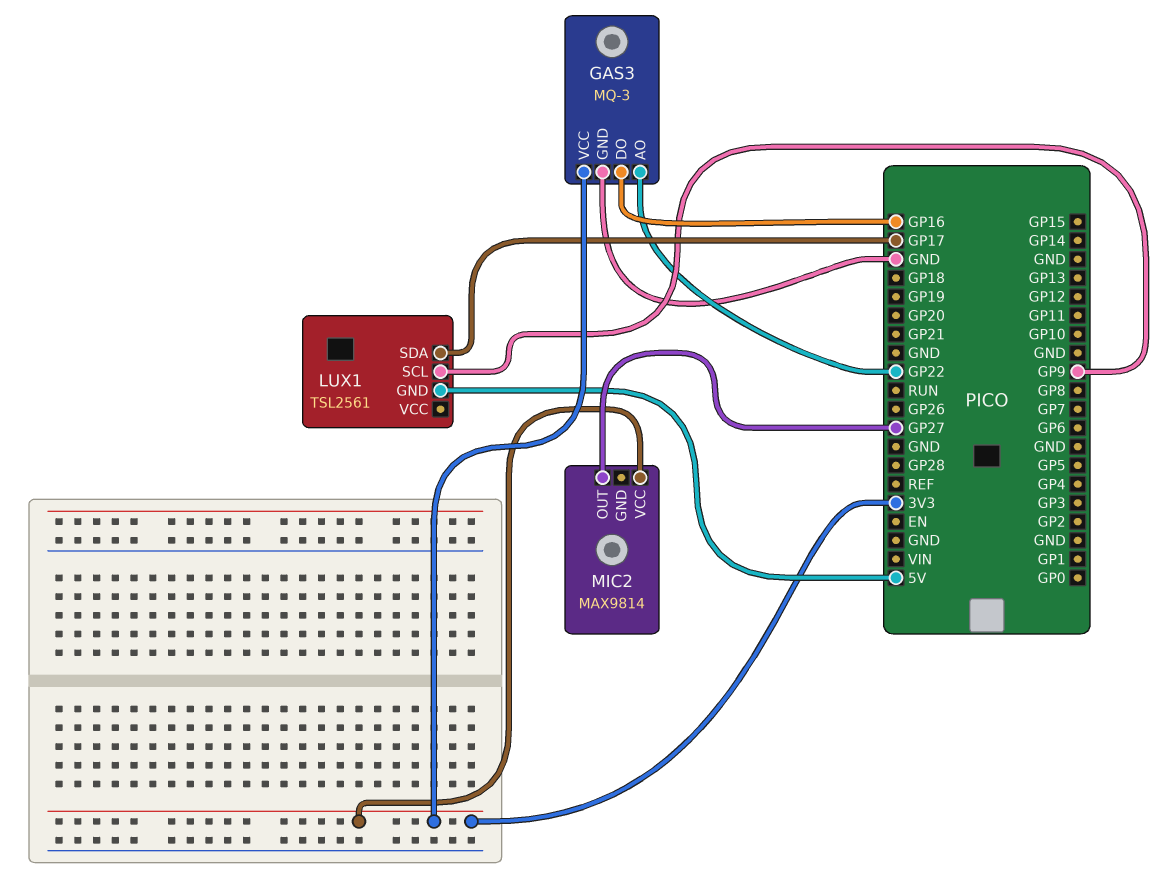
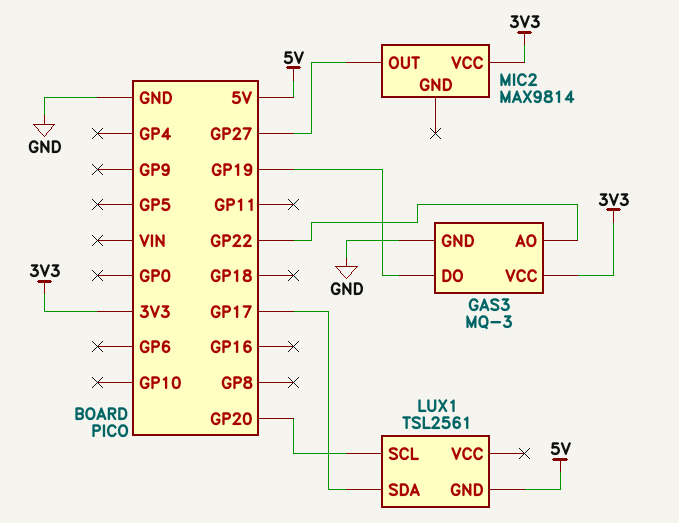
GAS3 pin DO: GP16 -> GP19
LUX1 pin SCL: GP9 -> GP20

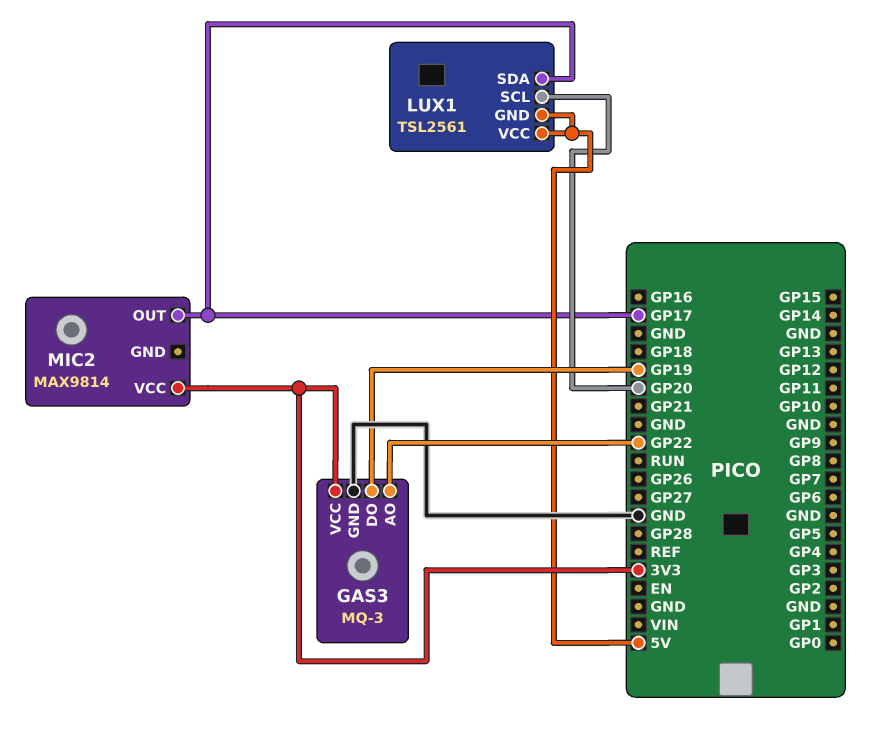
LUX1 pin VCC: none -> 5V
MIC2 pin OUT: GP27 -> GP17

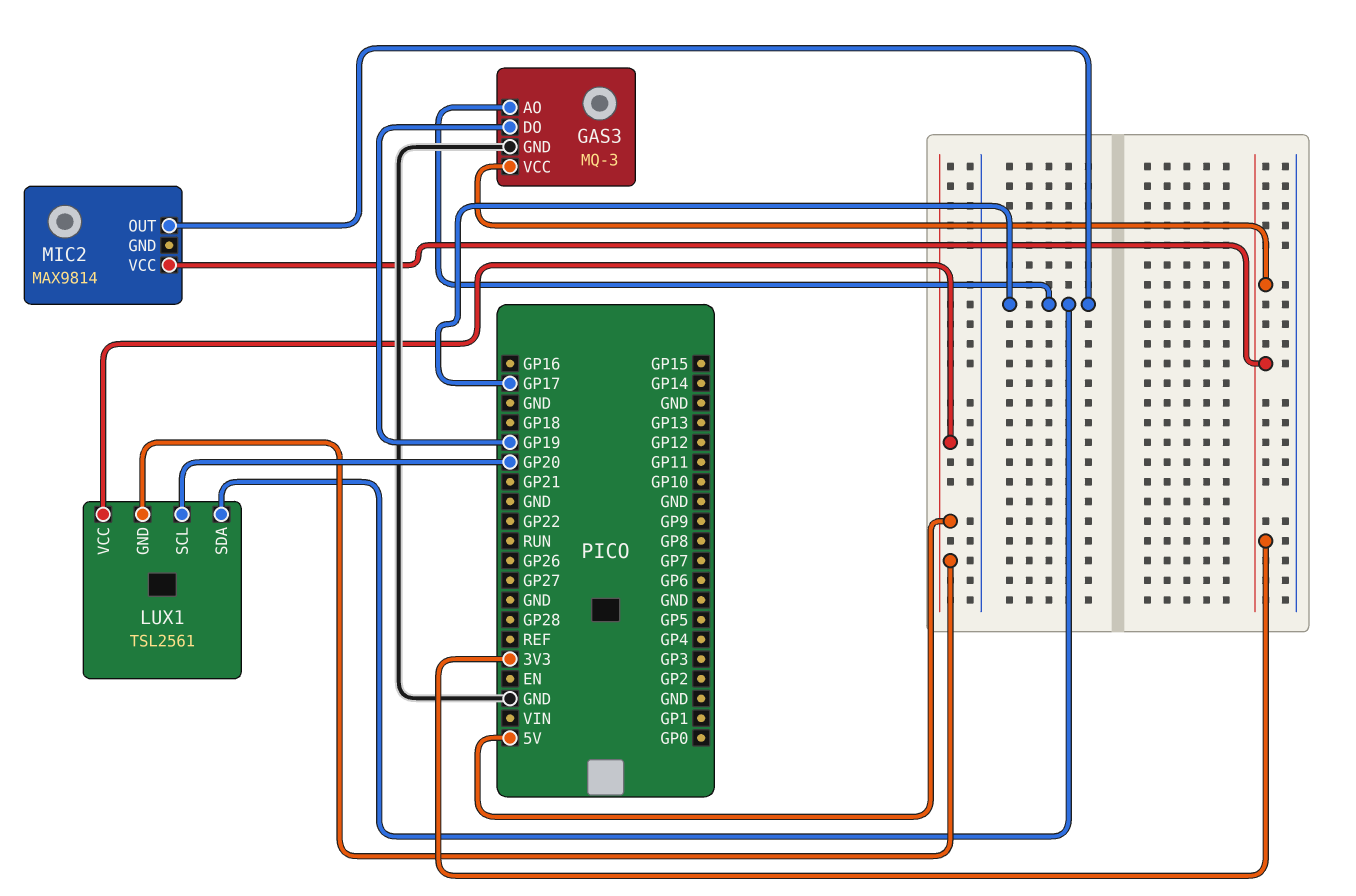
GAS3 pin AO: GP22 -> GP17

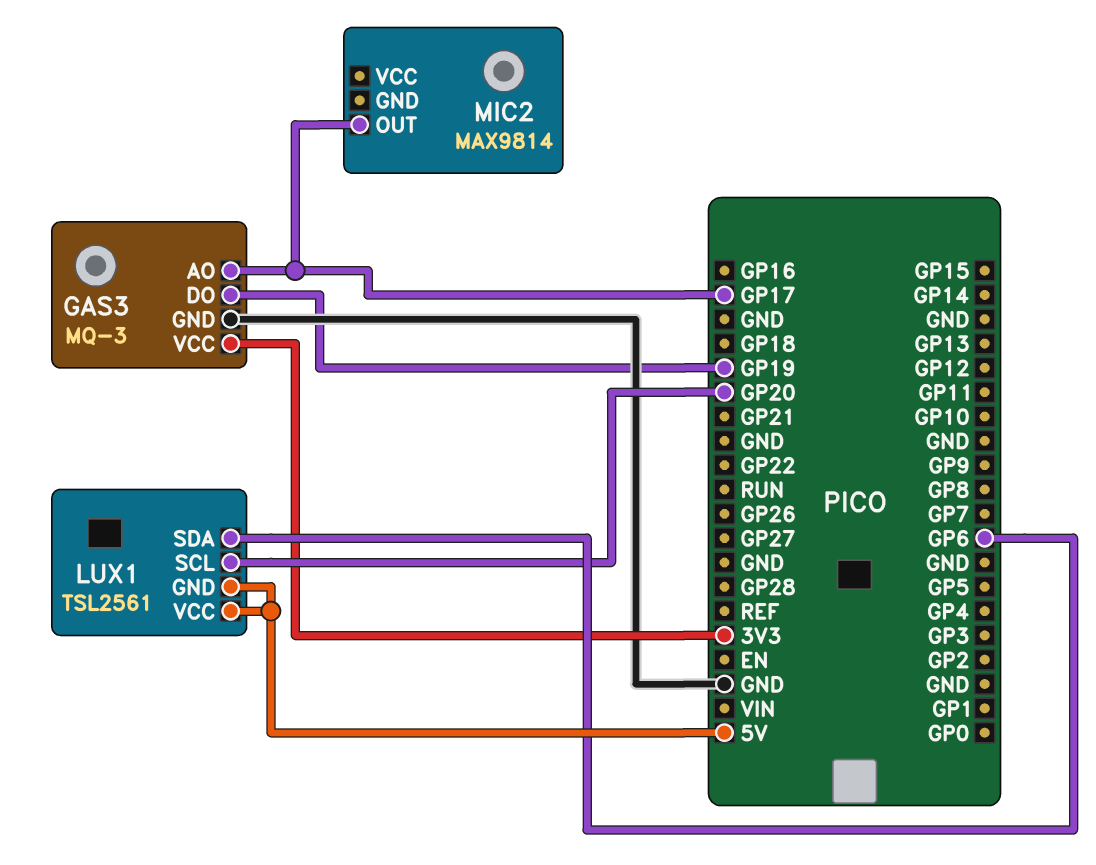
LUX1 pin SDA: GP17 -> GP6
MIC2 pin VCC: 3V3 -> none

